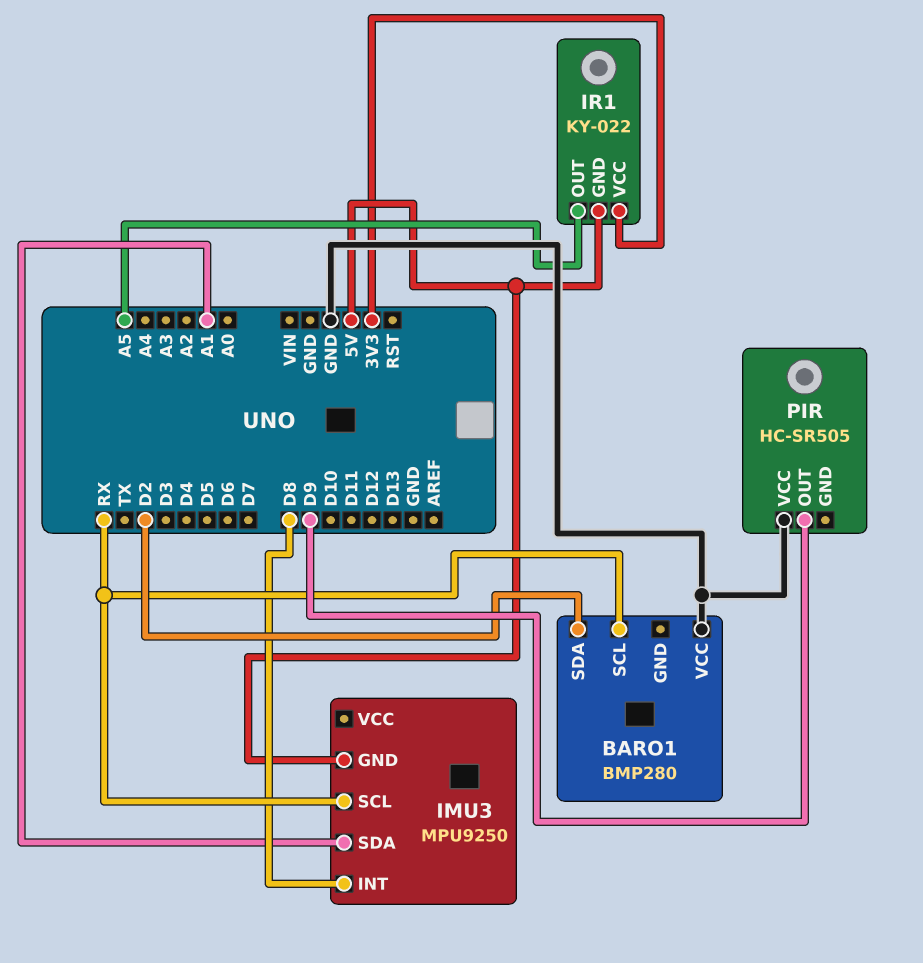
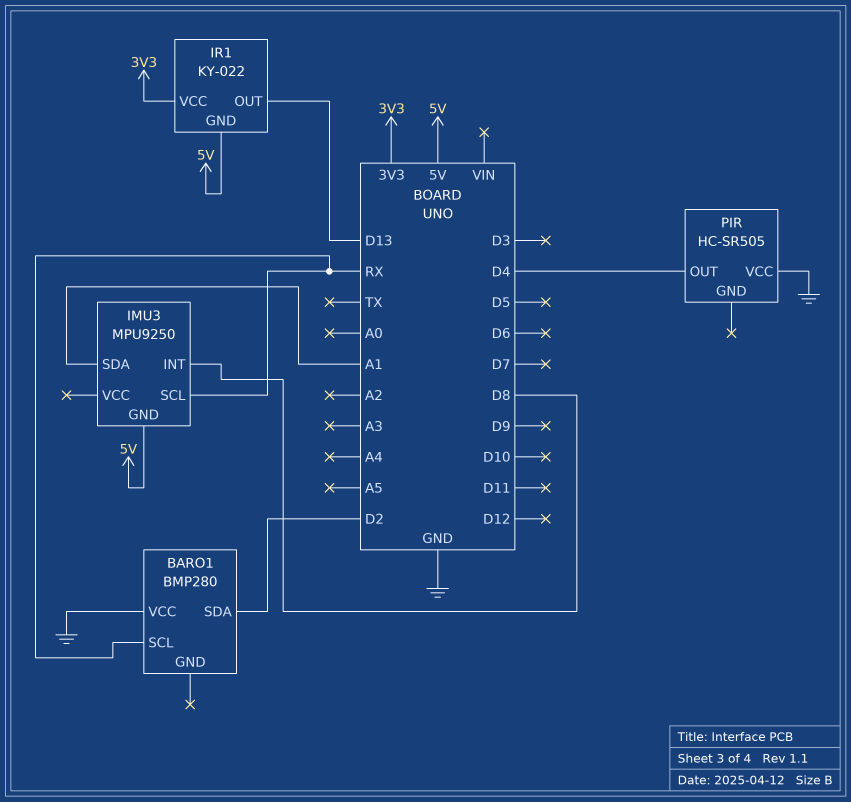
IR1 pin OUT: A5 -> D13
PIR pin OUT: D9 -> D4

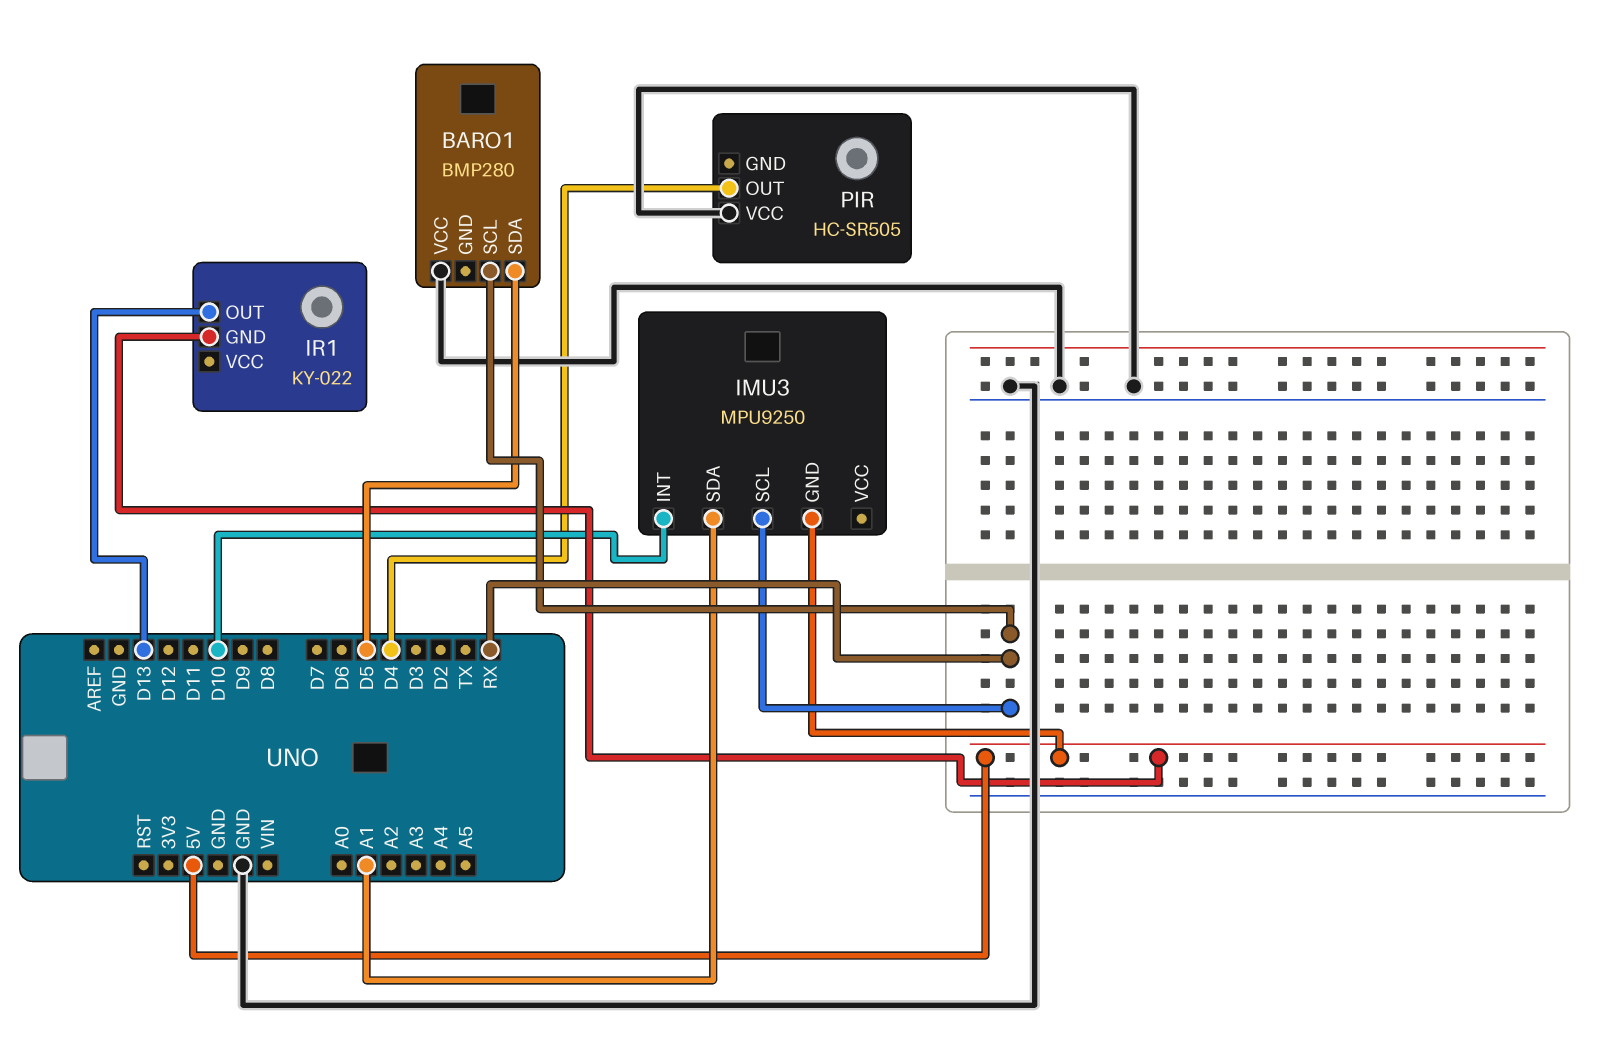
BARO1 pin SDA: D2 -> D5
IMU3 pin INT: D8 -> D10
IR1 pin VCC: 3V3 -> none

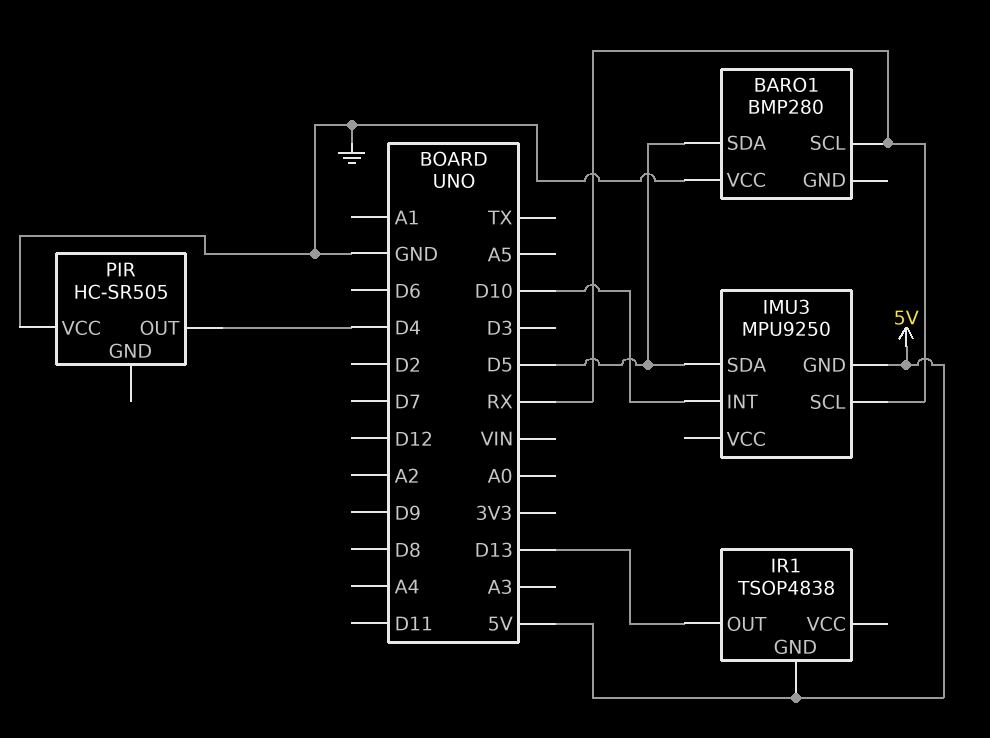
IMU3 pin SDA: A1 -> D5
IR1: KY-022 -> TSOP4838

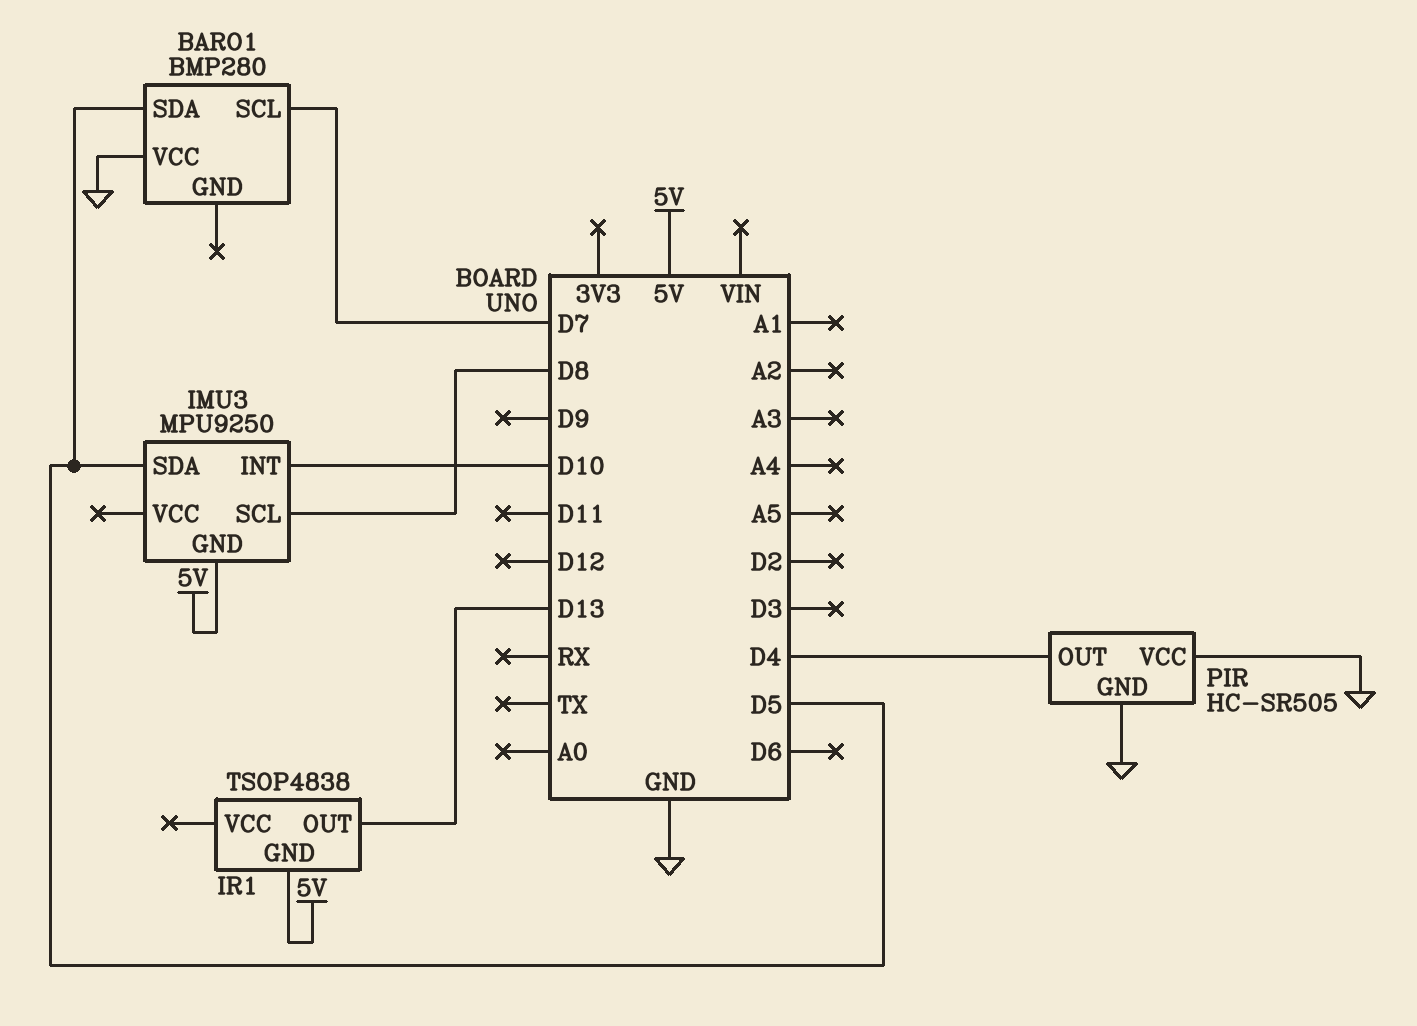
BARO1 pin SCL: RX -> D7
IMU3 pin SCL: RX -> D8
PIR pin GND: none -> GND

